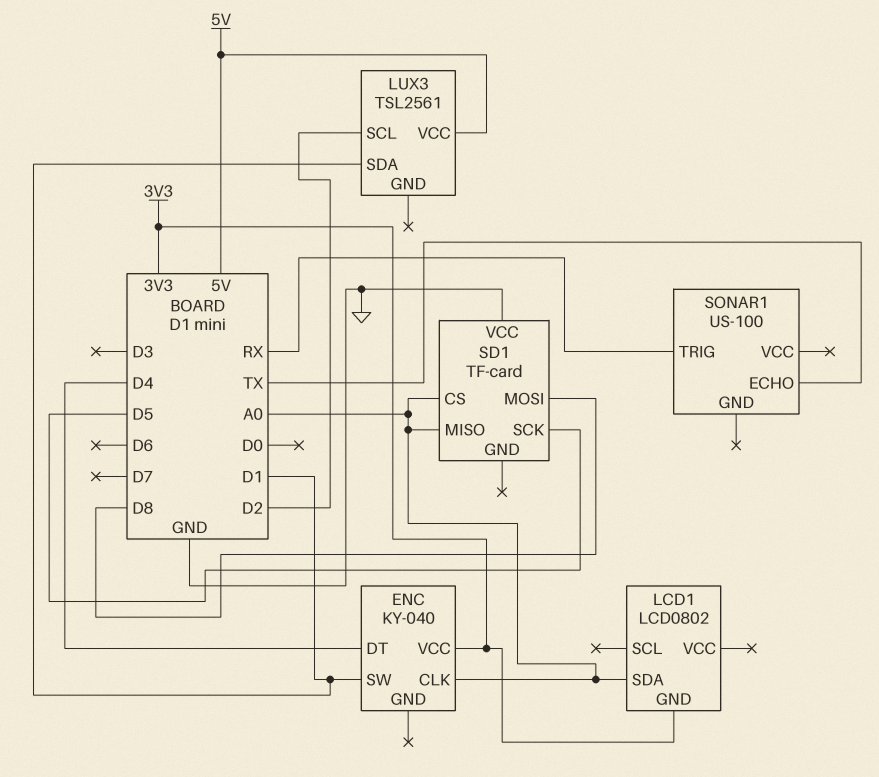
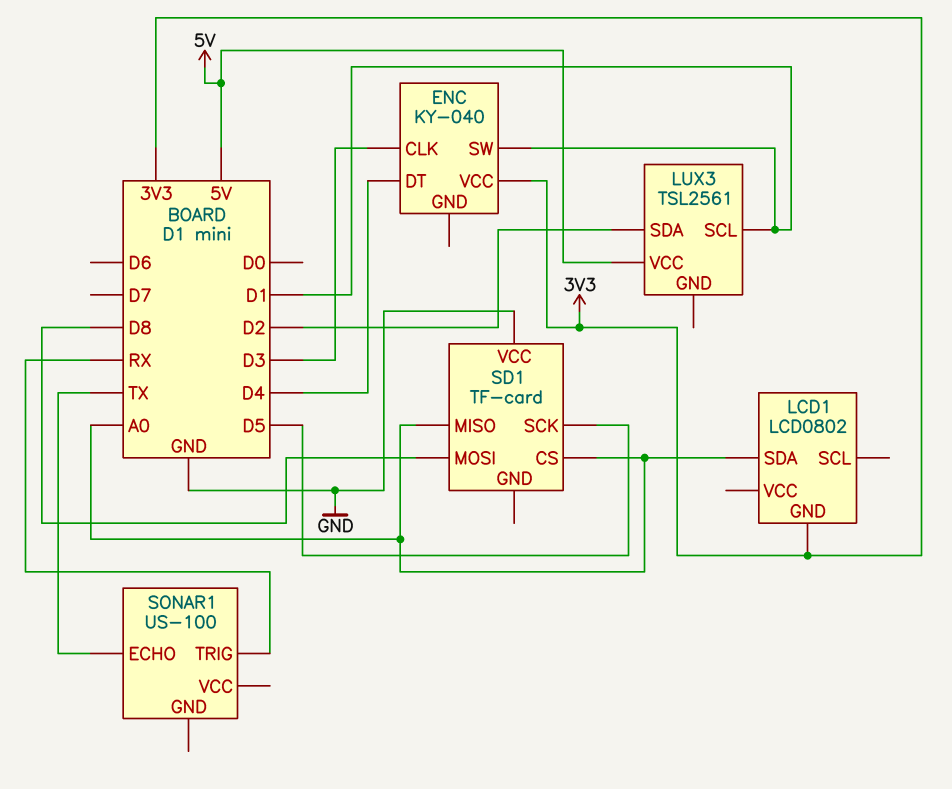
ENC pin CLK: A0 -> D3
LUX3 pin SCL: D2 -> D1
LUX3 pin SDA: D1 -> D2

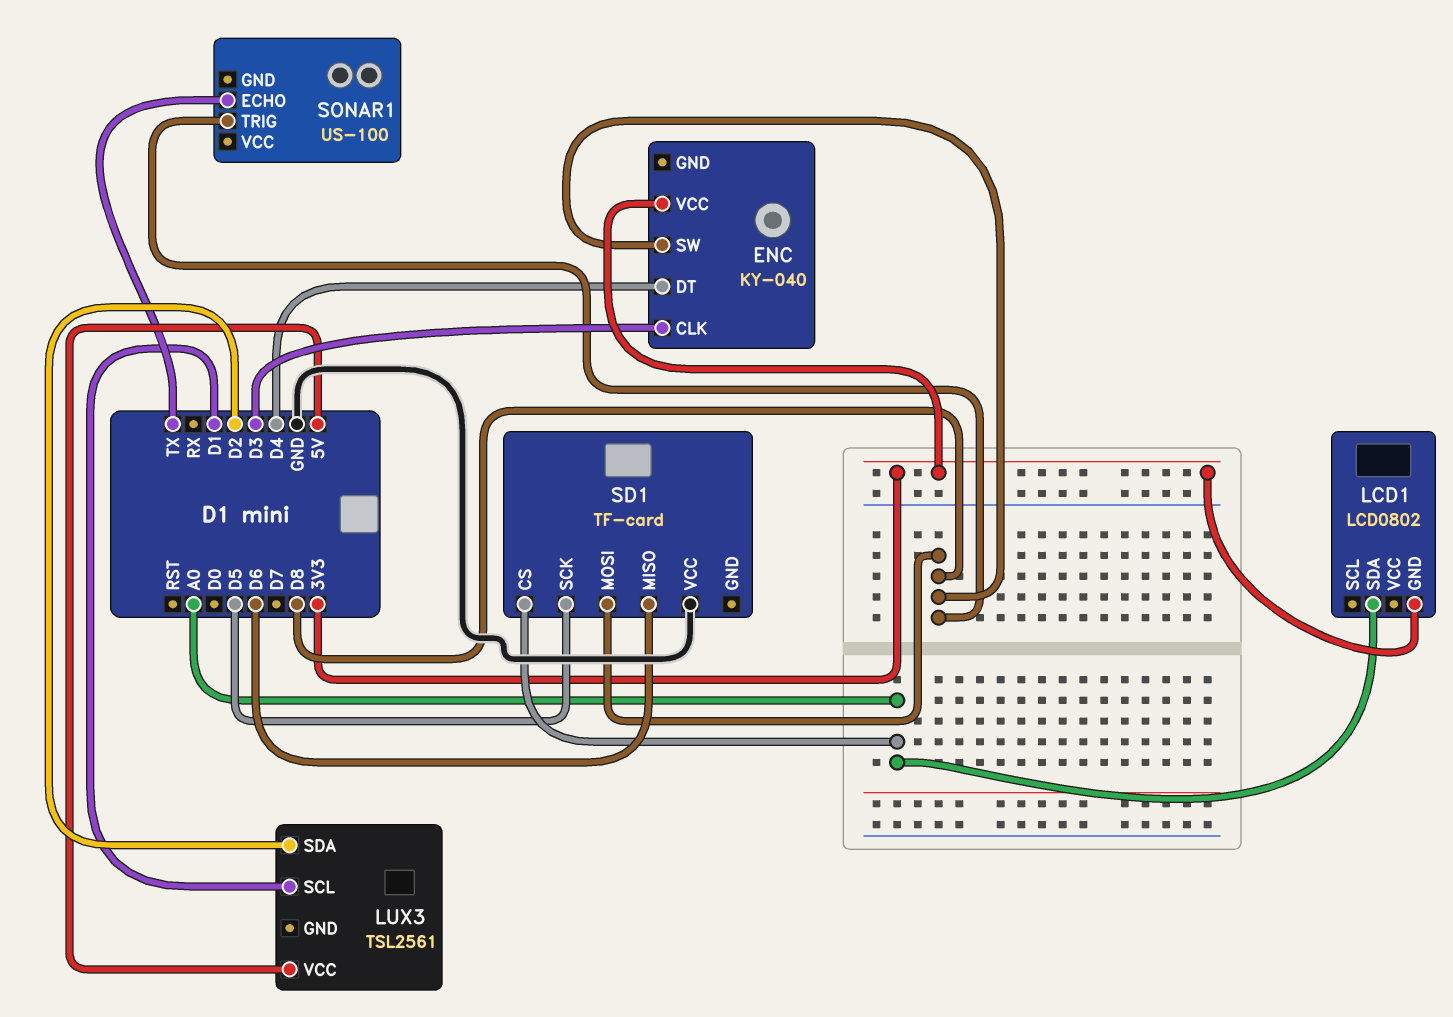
ENC pin SW: D1 -> D8
SD1 pin MISO: A0 -> D6
SONAR1 pin TRIG: RX -> D8

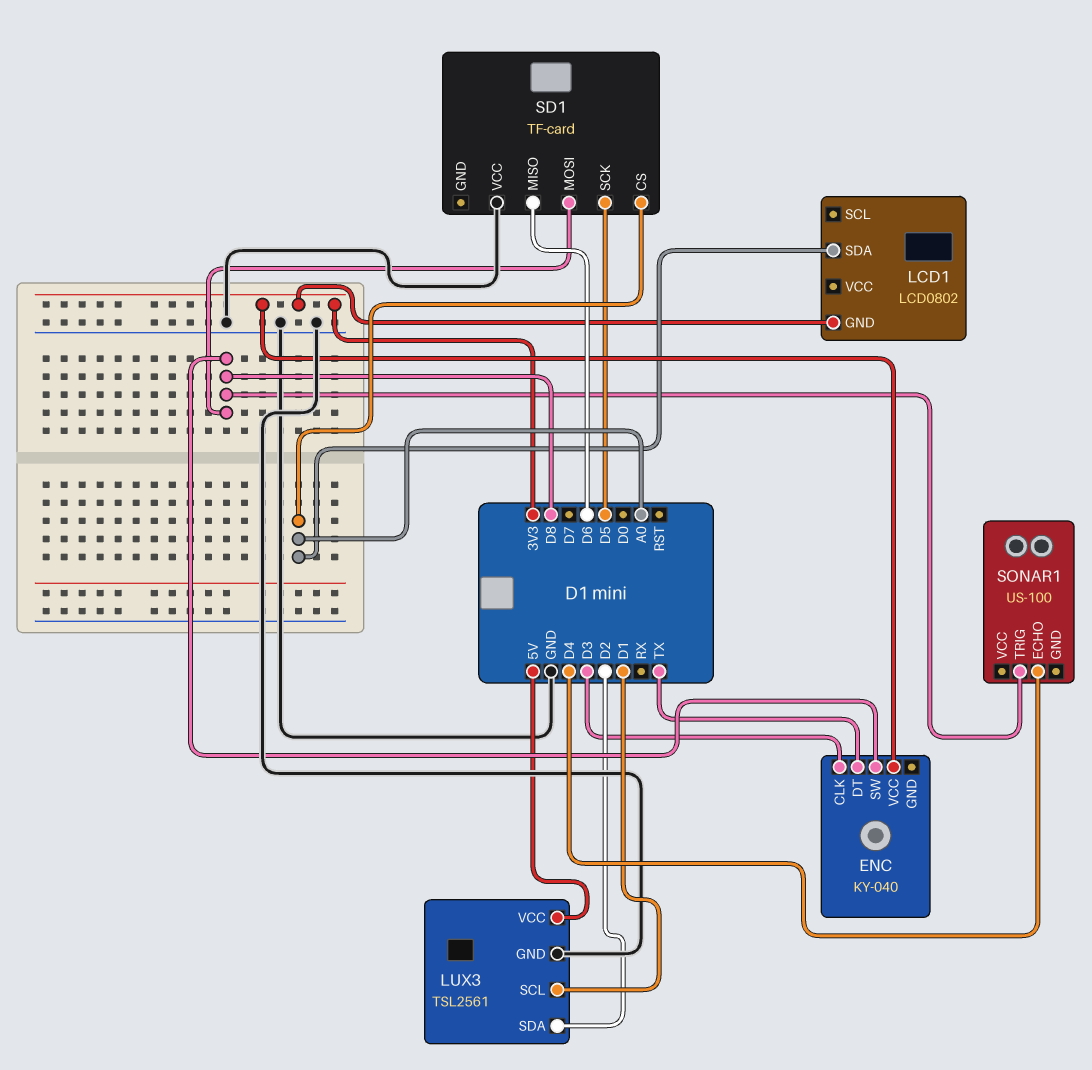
ENC pin DT: D4 -> TX
LUX3 pin GND: none -> GND
SONAR1 pin ECHO: TX -> D4

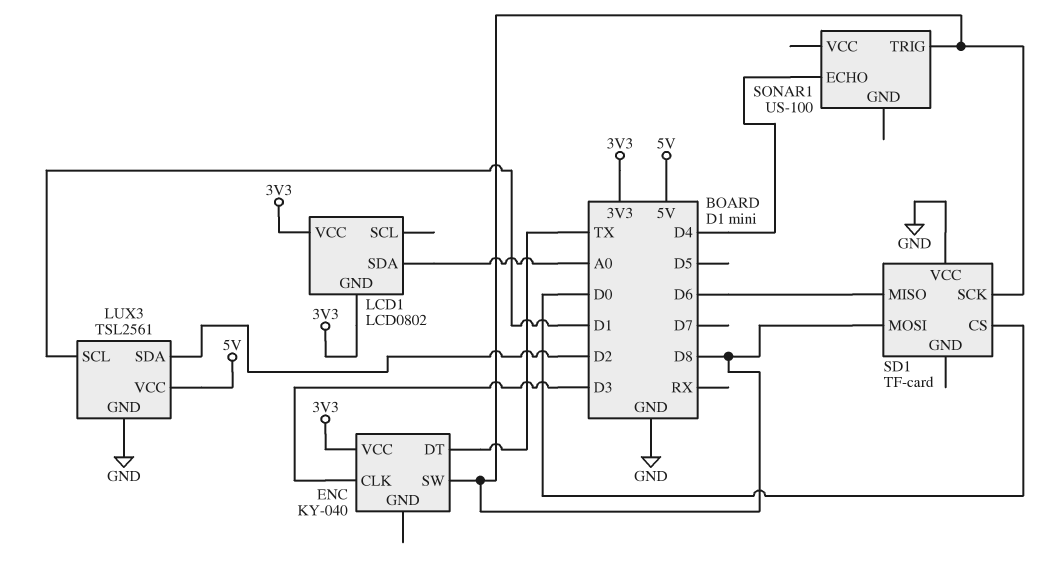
LCD1 pin VCC: none -> 3V3
SD1 pin CS: A0 -> D0
SD1 pin SCK: D5 -> D8

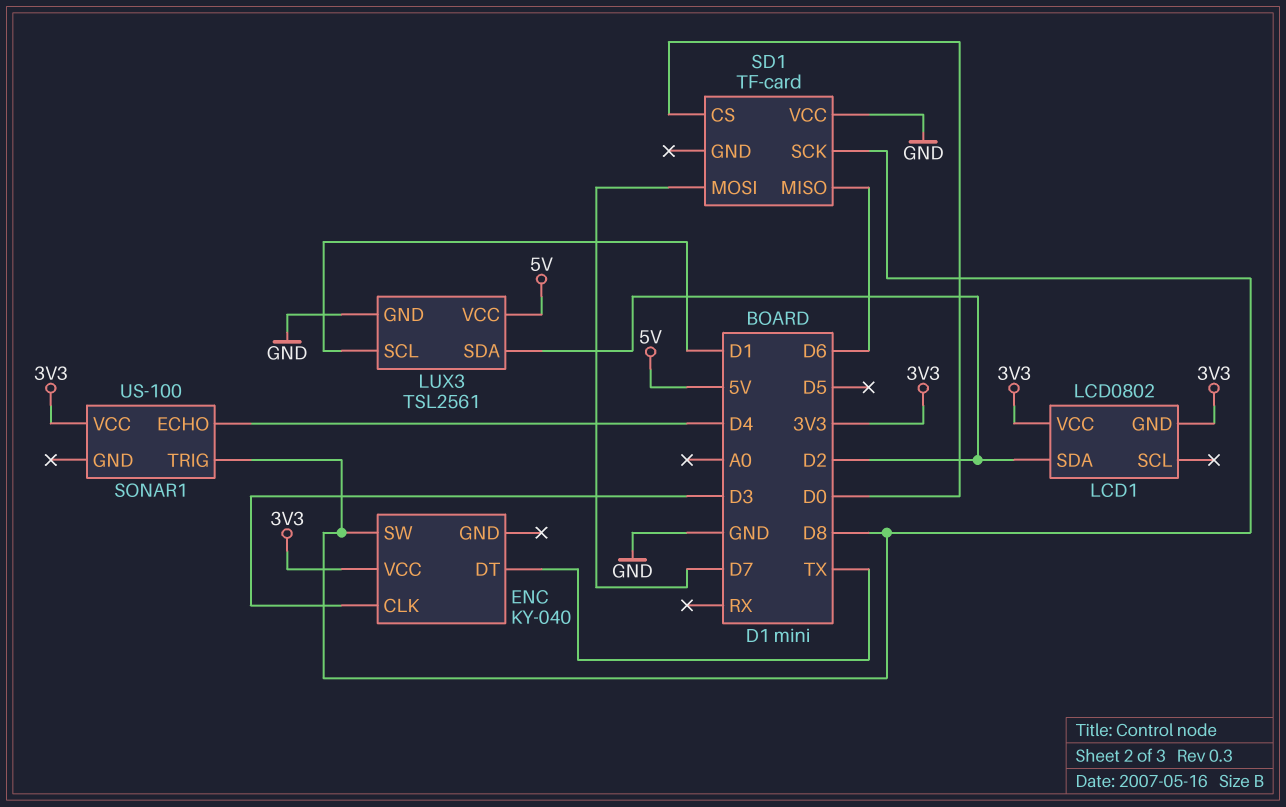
LCD1 pin SDA: A0 -> D2
SD1 pin MOSI: D8 -> D7
SONAR1 pin VCC: none -> 3V3

